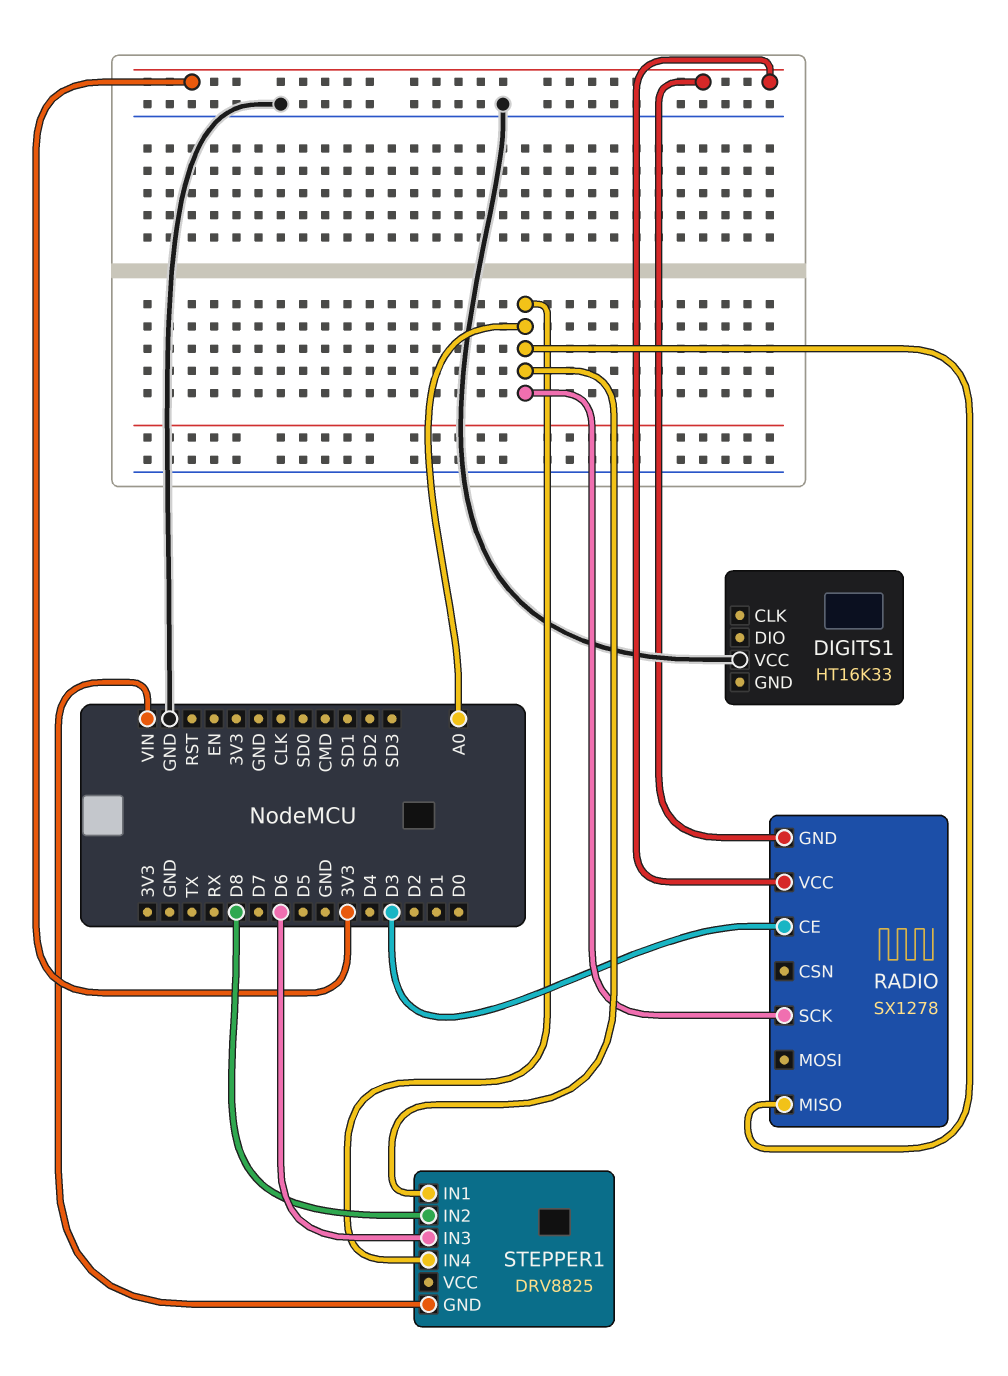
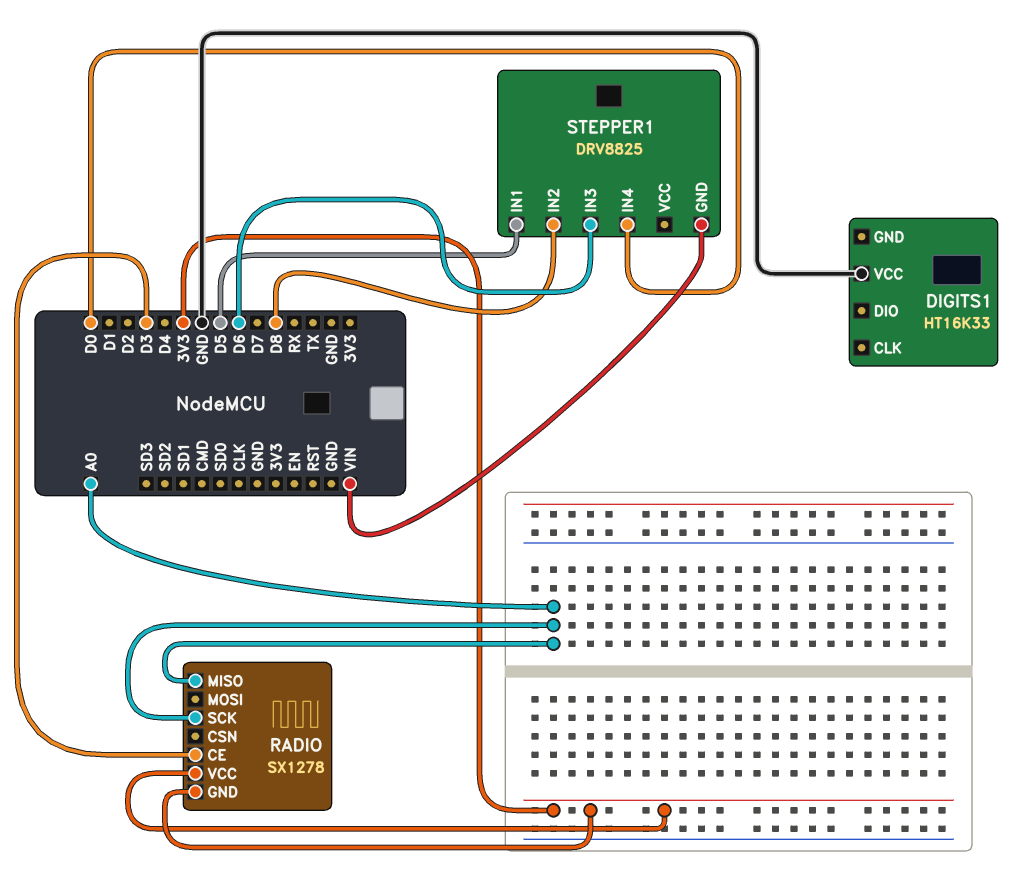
STEPPER1 pin IN1: A0 -> D5
STEPPER1 pin IN4: A0 -> D0

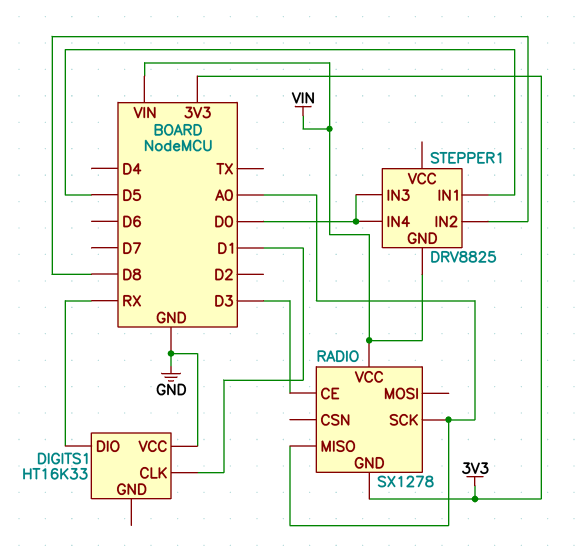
DIGITS1 pin CLK: none -> D1
DIGITS1 pin DIO: none -> RX
RADIO pin VCC: 3V3 -> VIN
STEPPER1 pin IN3: D6 -> D0

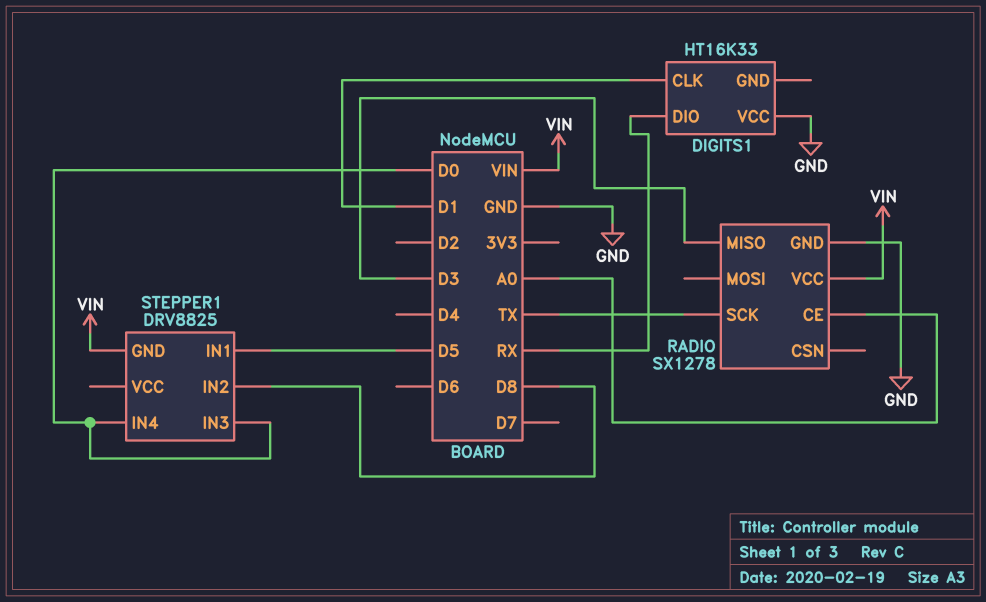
RADIO pin CE: D3 -> A0
RADIO pin GND: 3V3 -> GND
RADIO pin MISO: A0 -> D3
RADIO pin SCK: A0 -> TX

